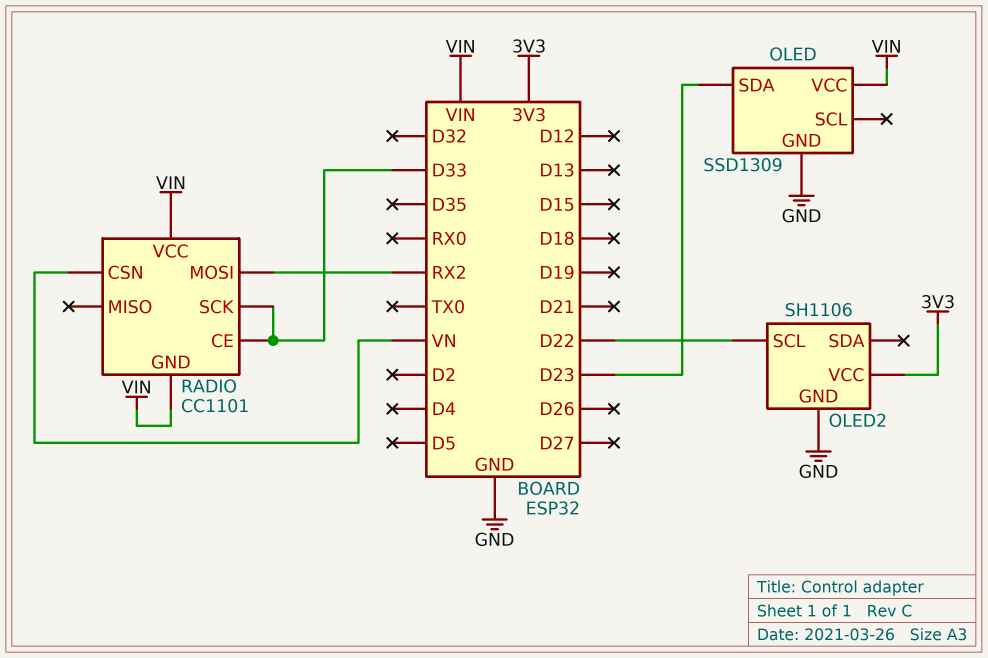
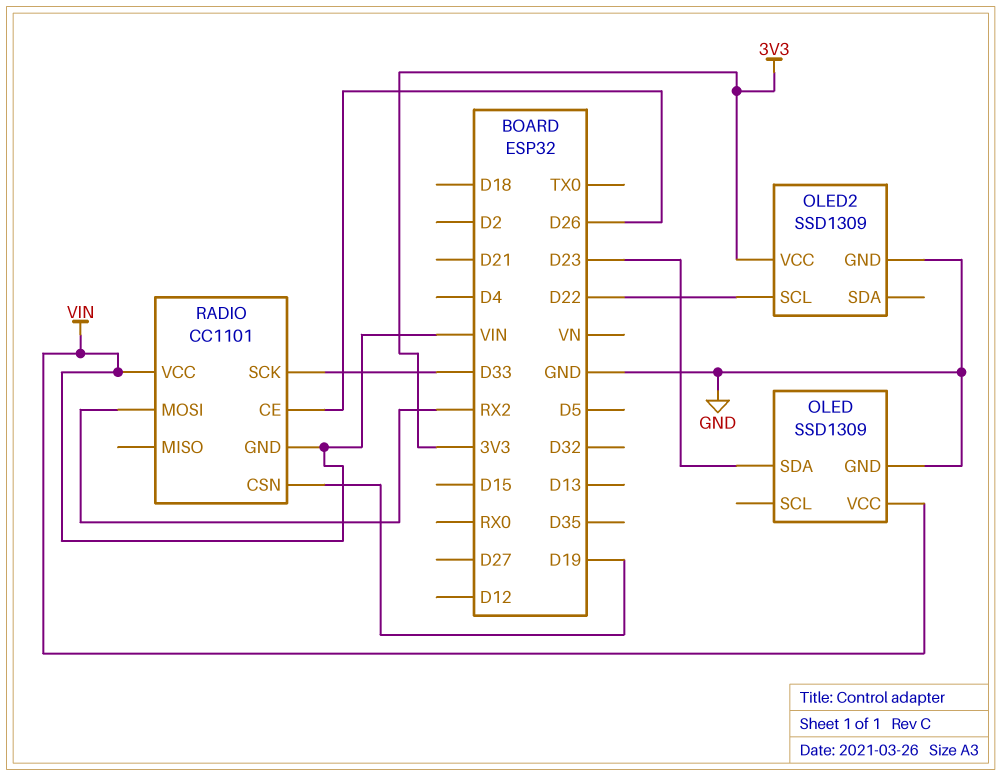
OLED2: SH1106 -> SSD1309
RADIO pin CE: D33 -> D26
RADIO pin CSN: VN -> D19

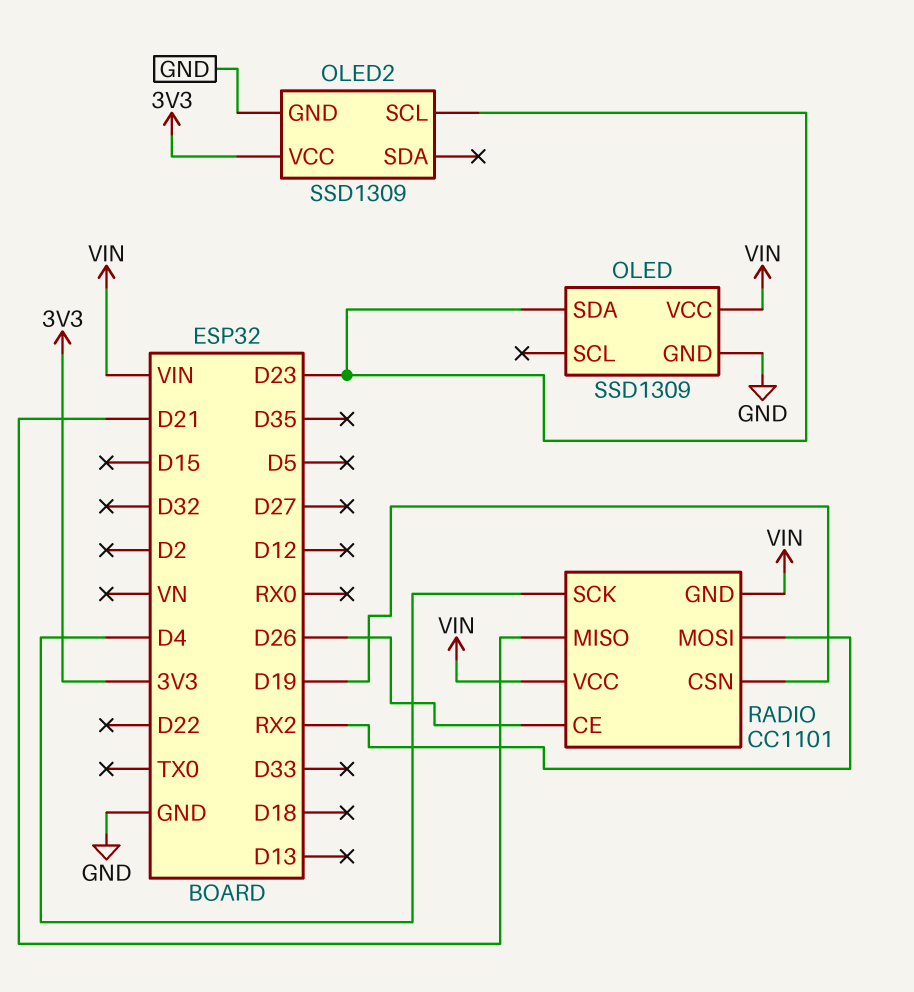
OLED2 pin SCL: D22 -> D23
RADIO pin MISO: none -> D21
RADIO pin SCK: D33 -> D4

